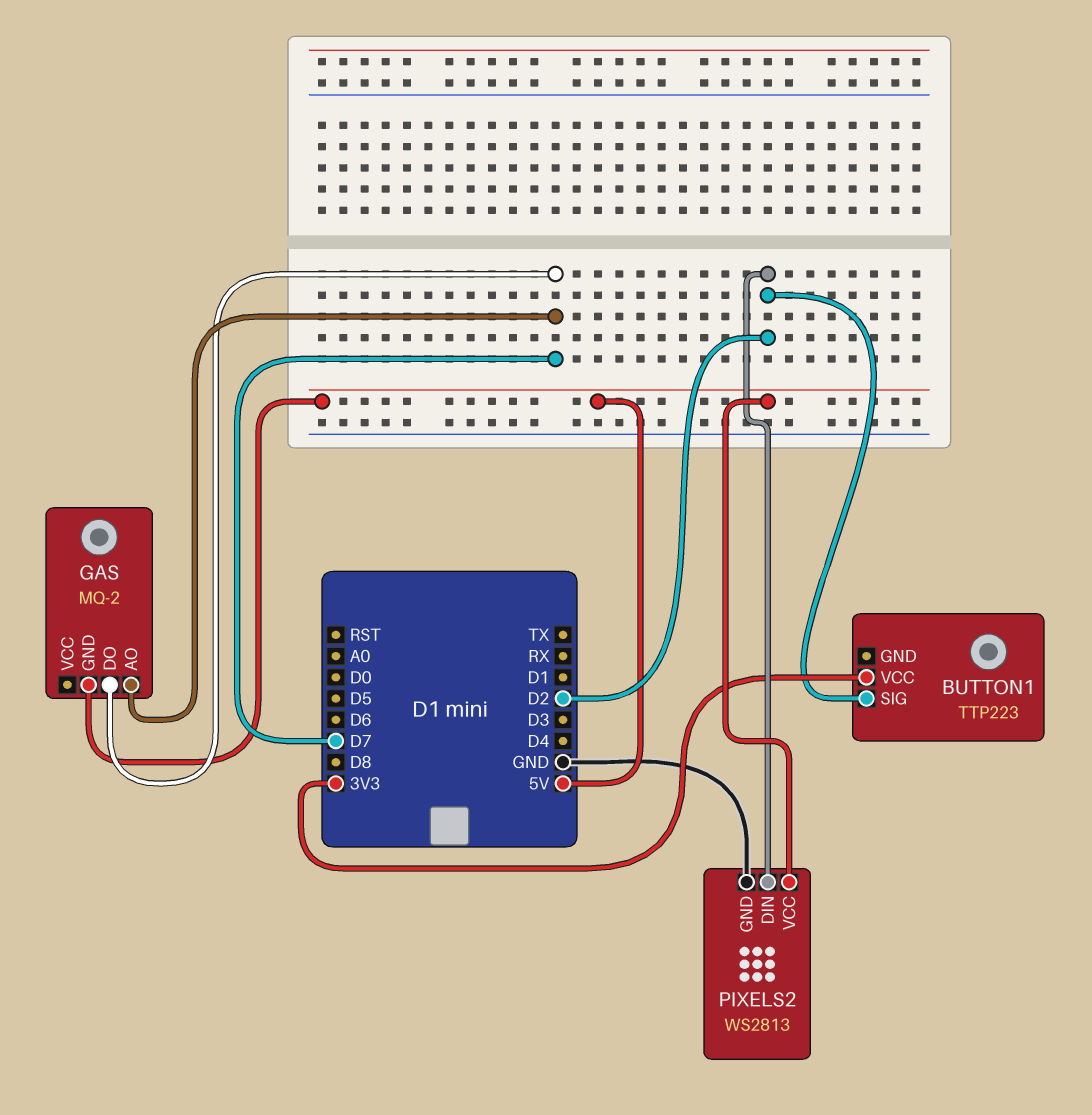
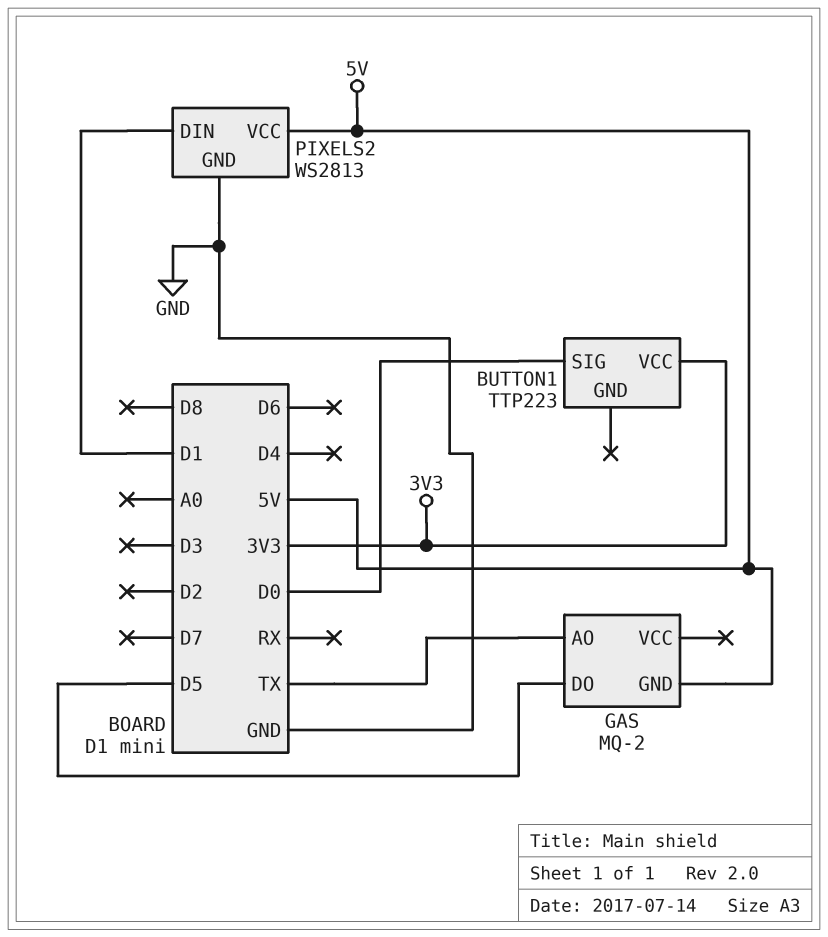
BUTTON1 pin SIG: D2 -> D0
GAS pin AO: D7 -> TX
GAS pin DO: D7 -> D5
PIXELS2 pin DIN: D2 -> D1

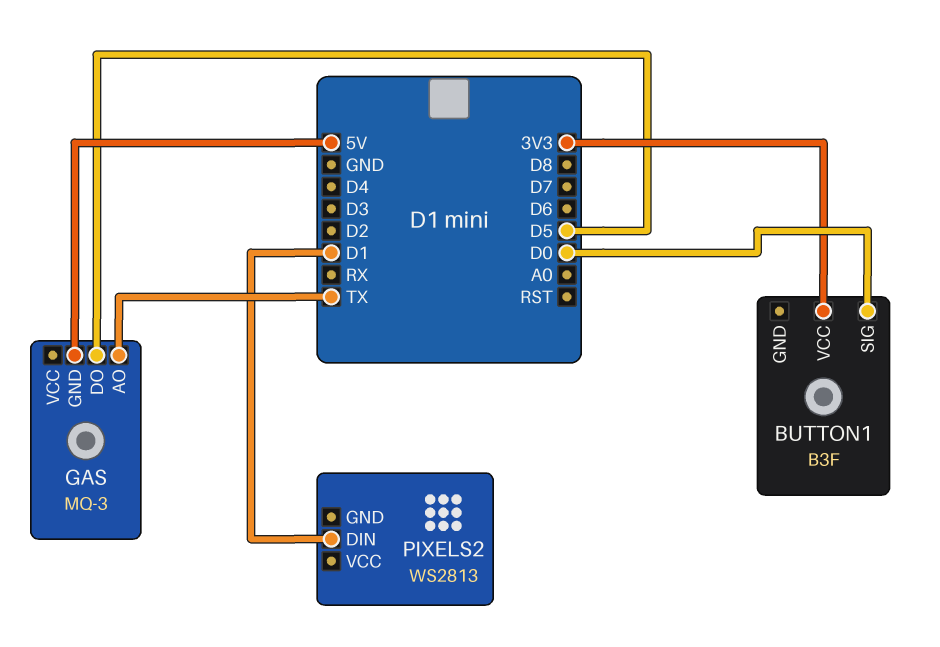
BUTTON1: TTP223 -> B3F
GAS: MQ-2 -> MQ-3
PIXELS2 pin GND: GND -> none
PIXELS2 pin VCC: 5V -> none

